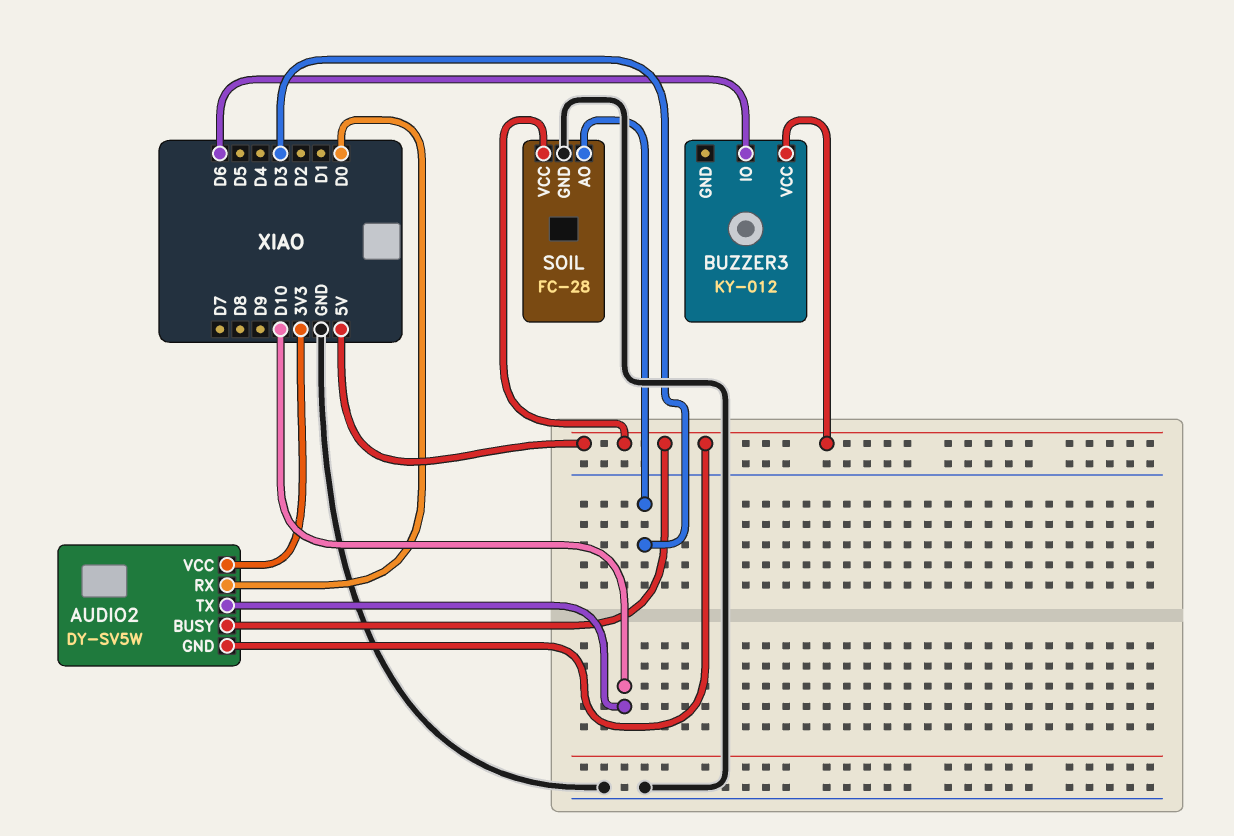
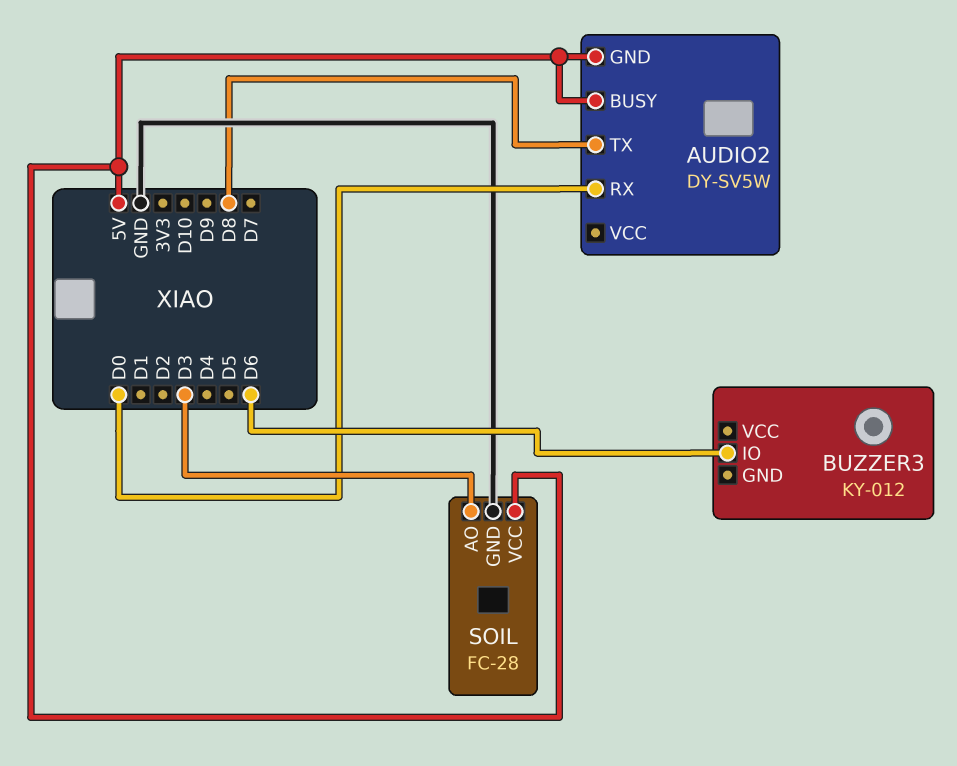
AUDIO2 pin TX: D10 -> D8
AUDIO2 pin VCC: 3V3 -> none
BUZZER3 pin VCC: 5V -> none

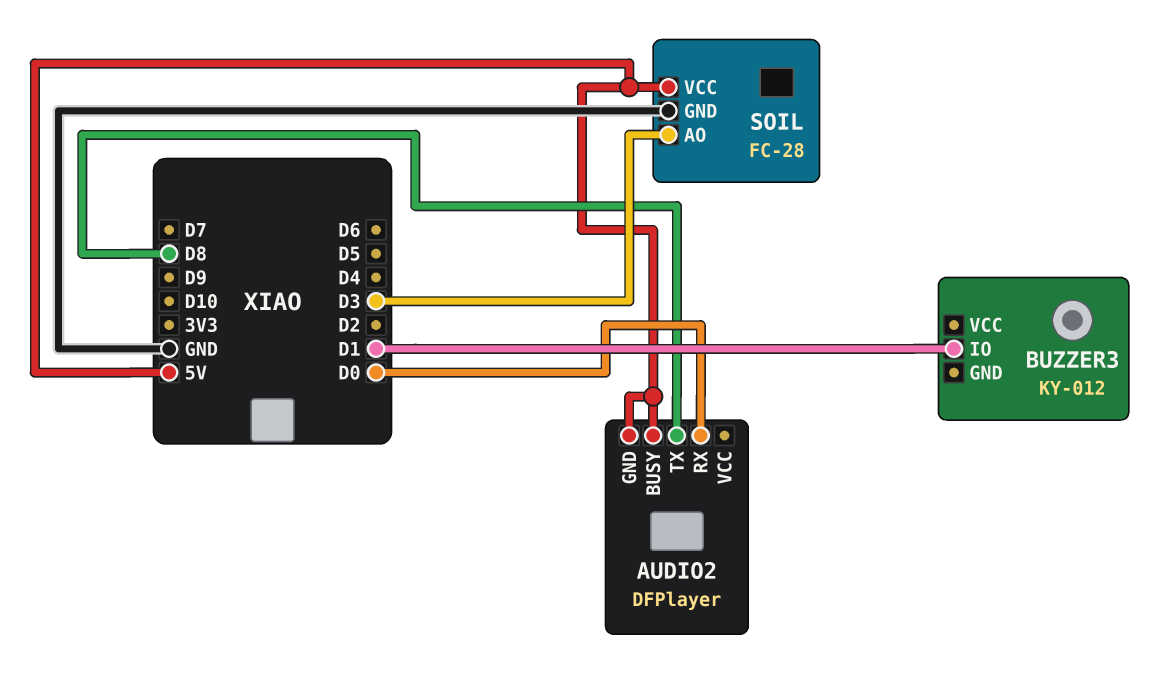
AUDIO2: DY-SV5W -> DFPlayer
BUZZER3 pin IO: D6 -> D1

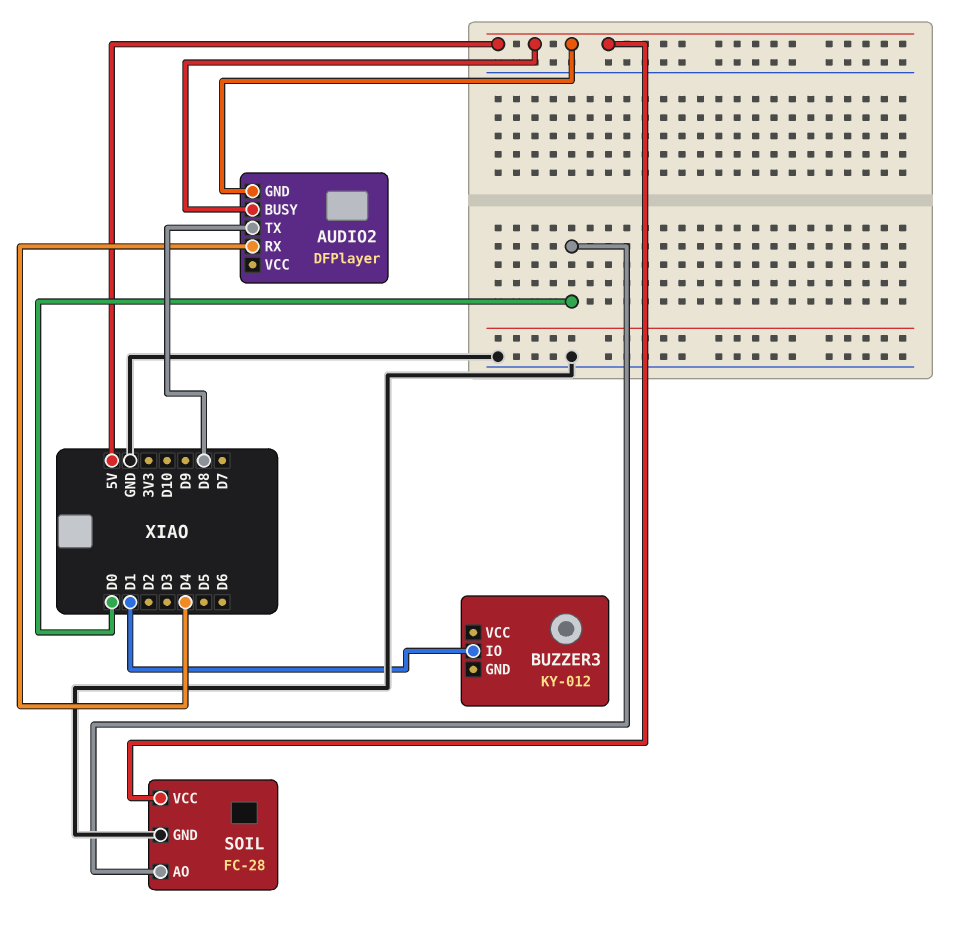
AUDIO2 pin RX: D0 -> D4
SOIL pin AO: D3 -> D0

